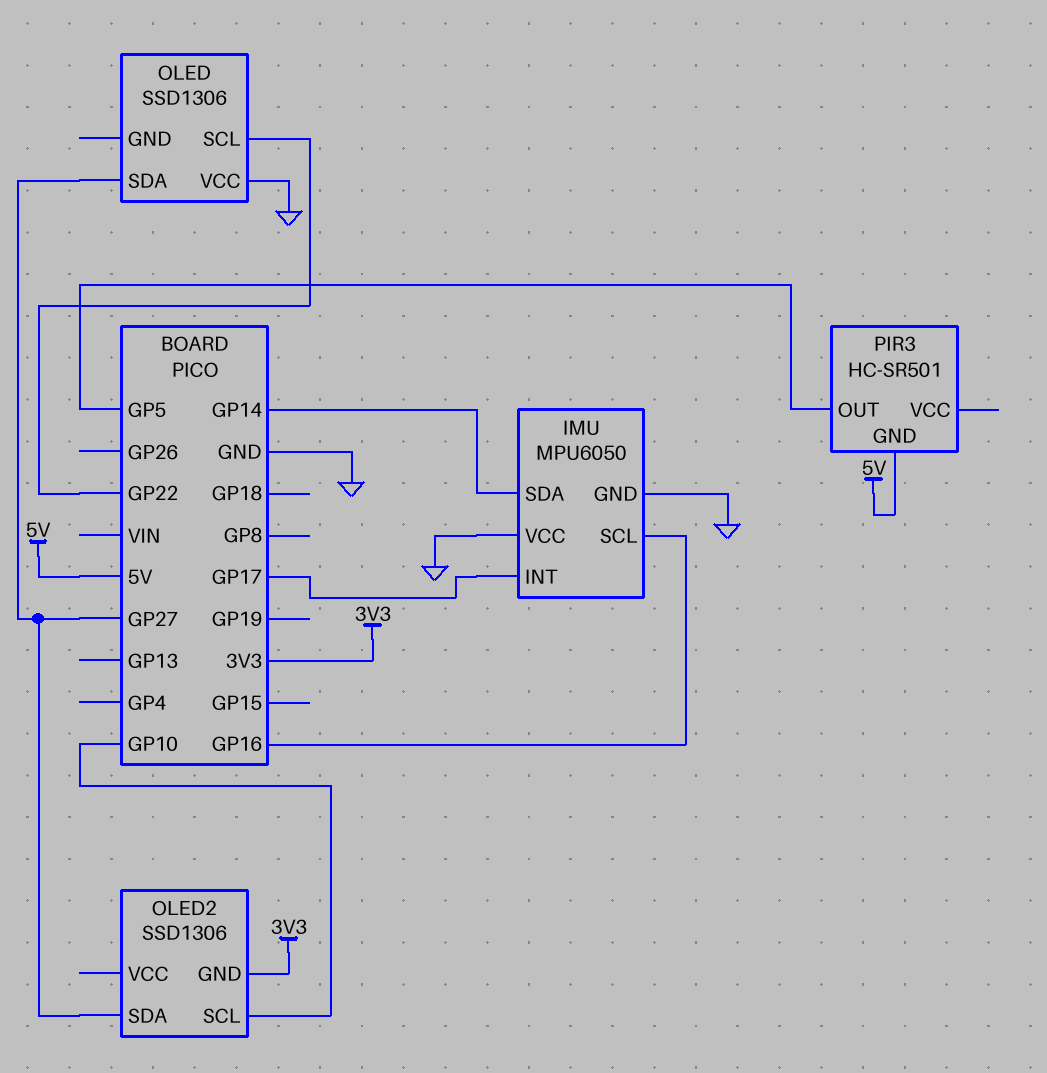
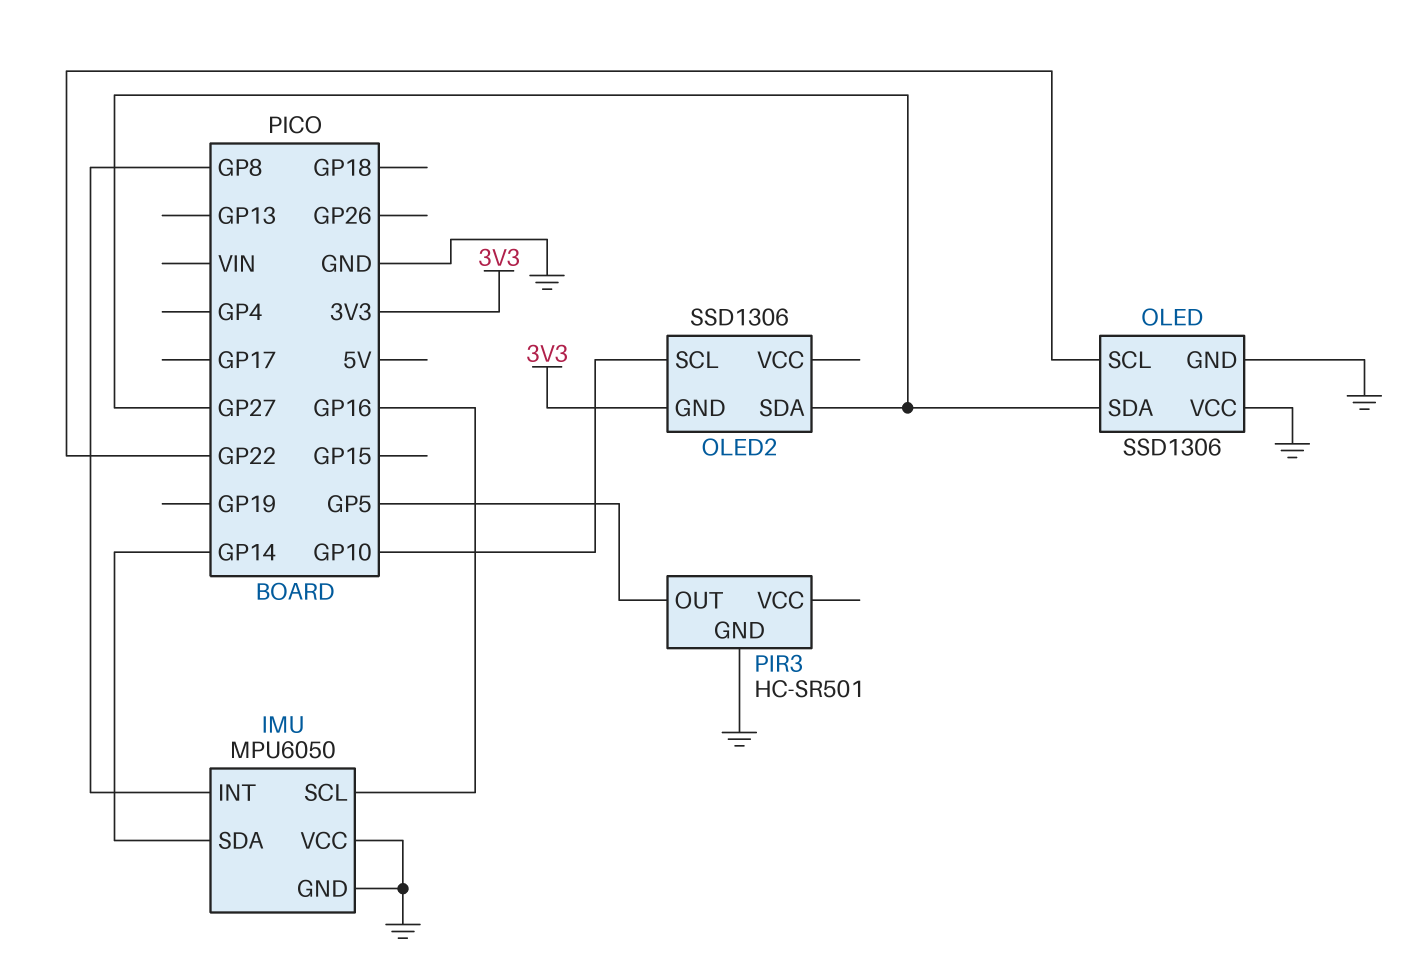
IMU pin INT: GP17 -> GP8
OLED pin GND: none -> GND
PIR3 pin GND: 5V -> GND

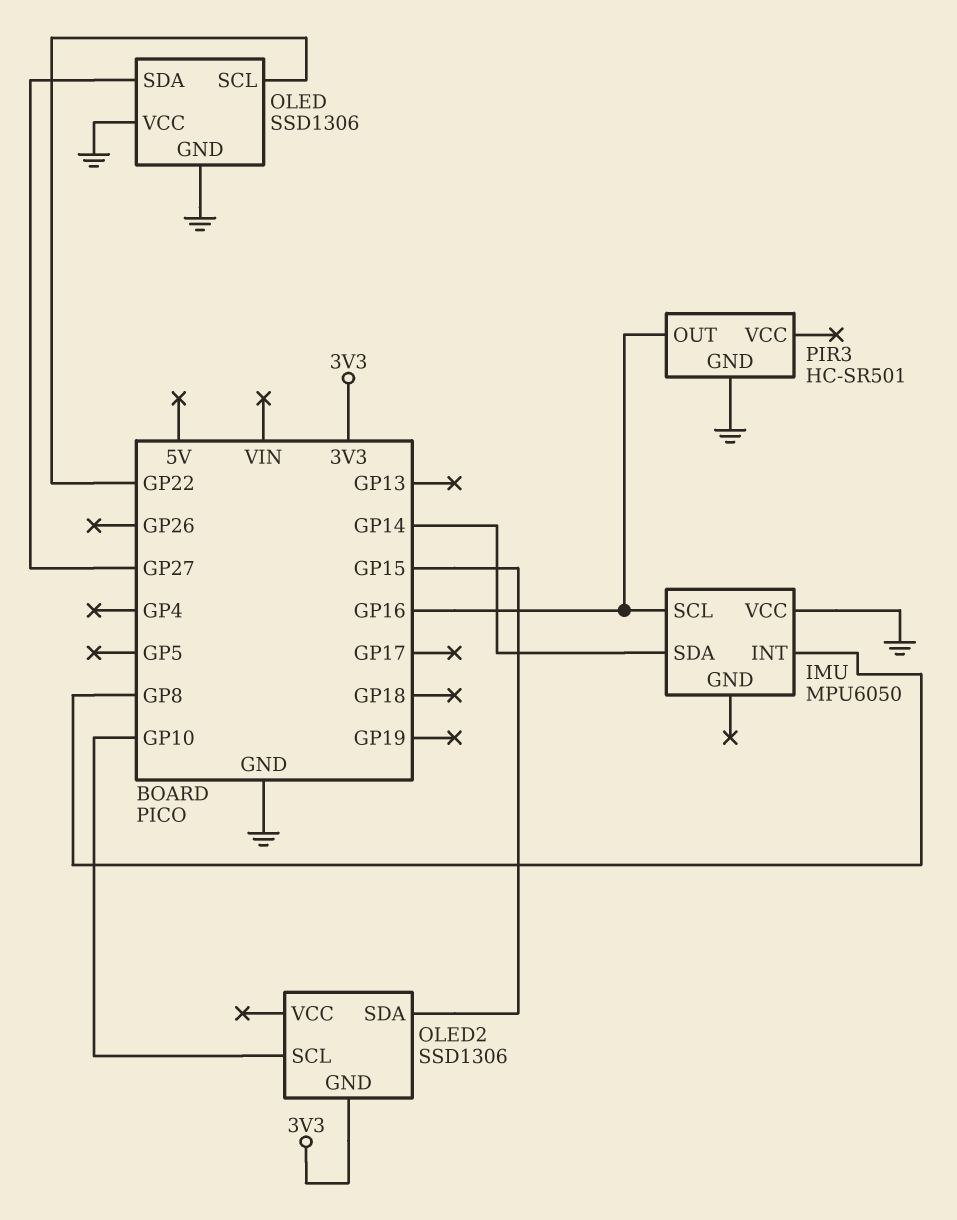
IMU pin GND: GND -> none
OLED2 pin SDA: GP27 -> GP15
PIR3 pin OUT: GP5 -> GP16

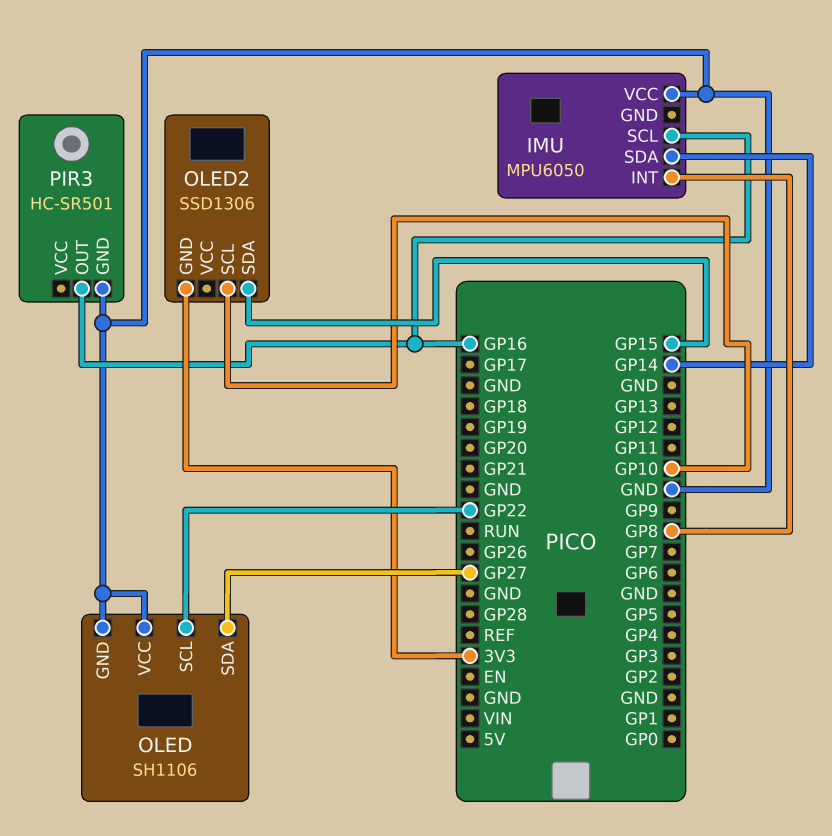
OLED: SSD1306 -> SH1106

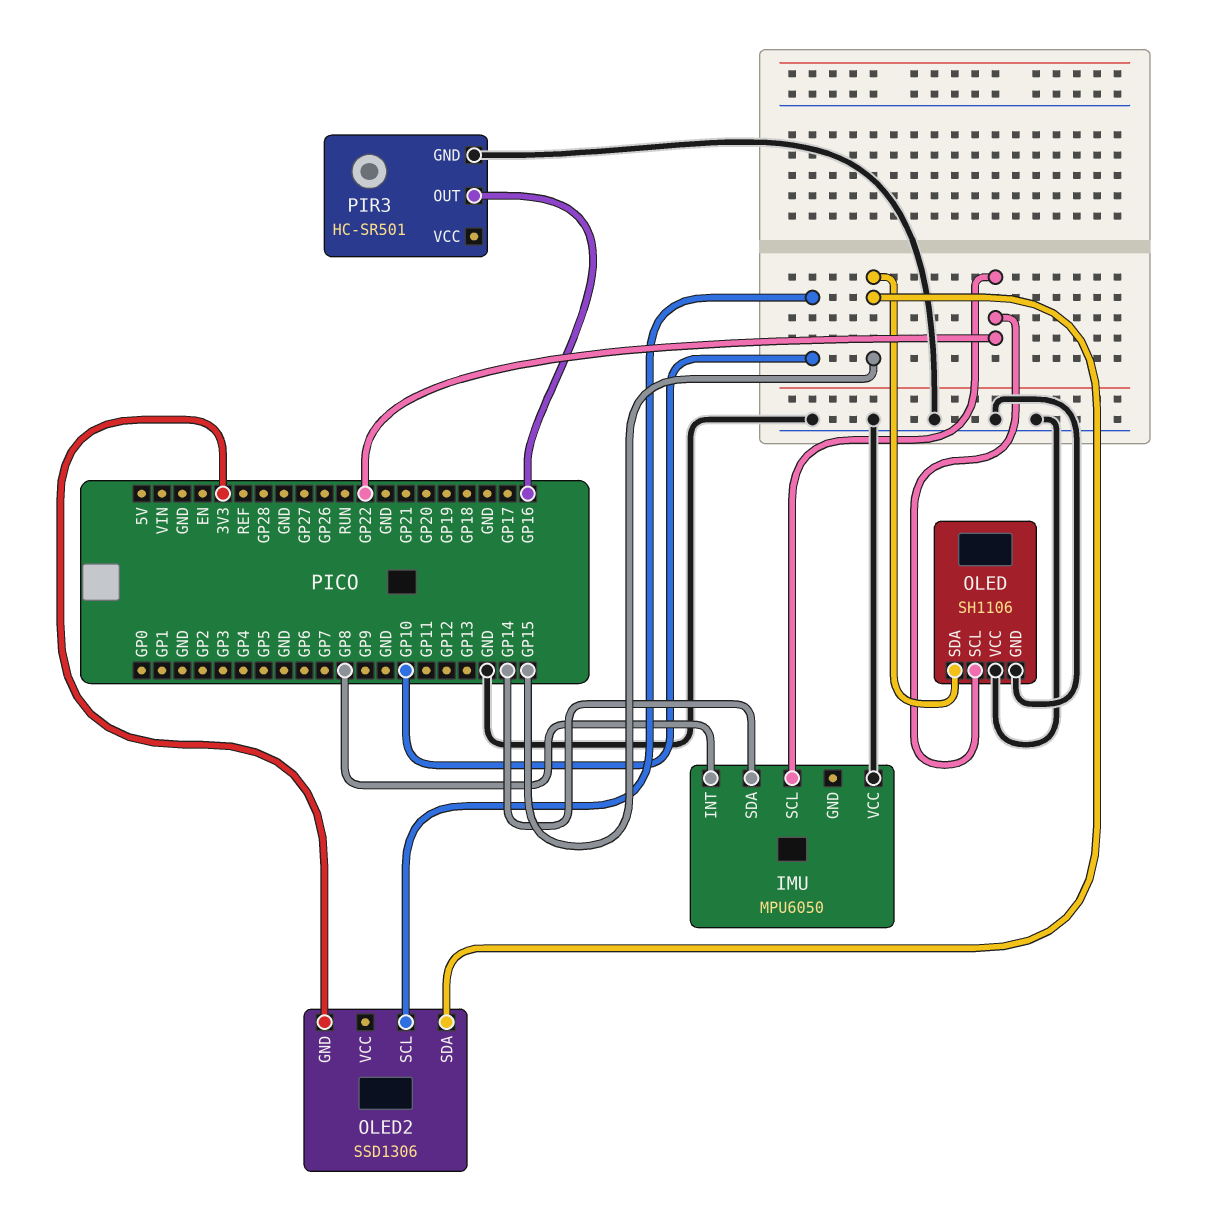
IMU pin SCL: GP16 -> GP22
OLED pin SDA: GP27 -> GP15

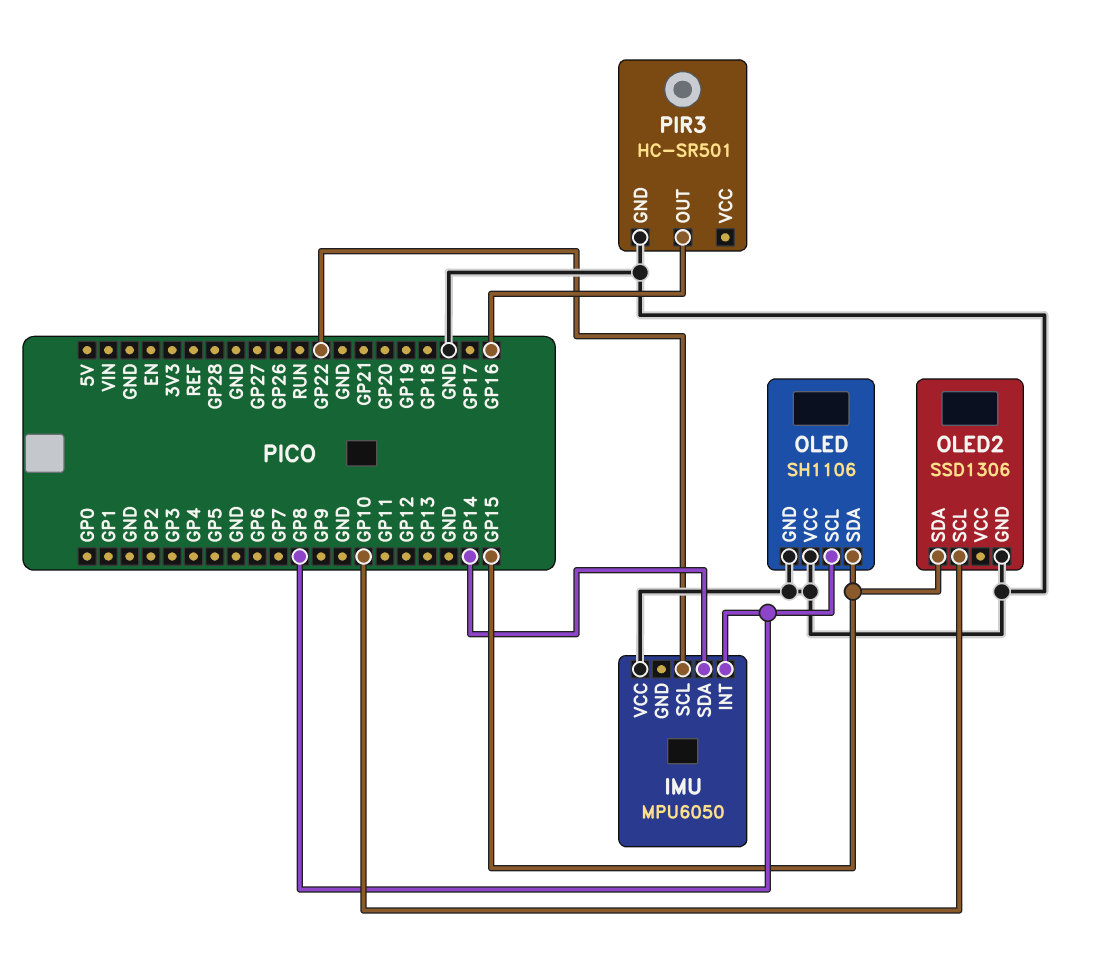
OLED pin SCL: GP22 -> GP8
OLED2 pin GND: 3V3 -> GND

